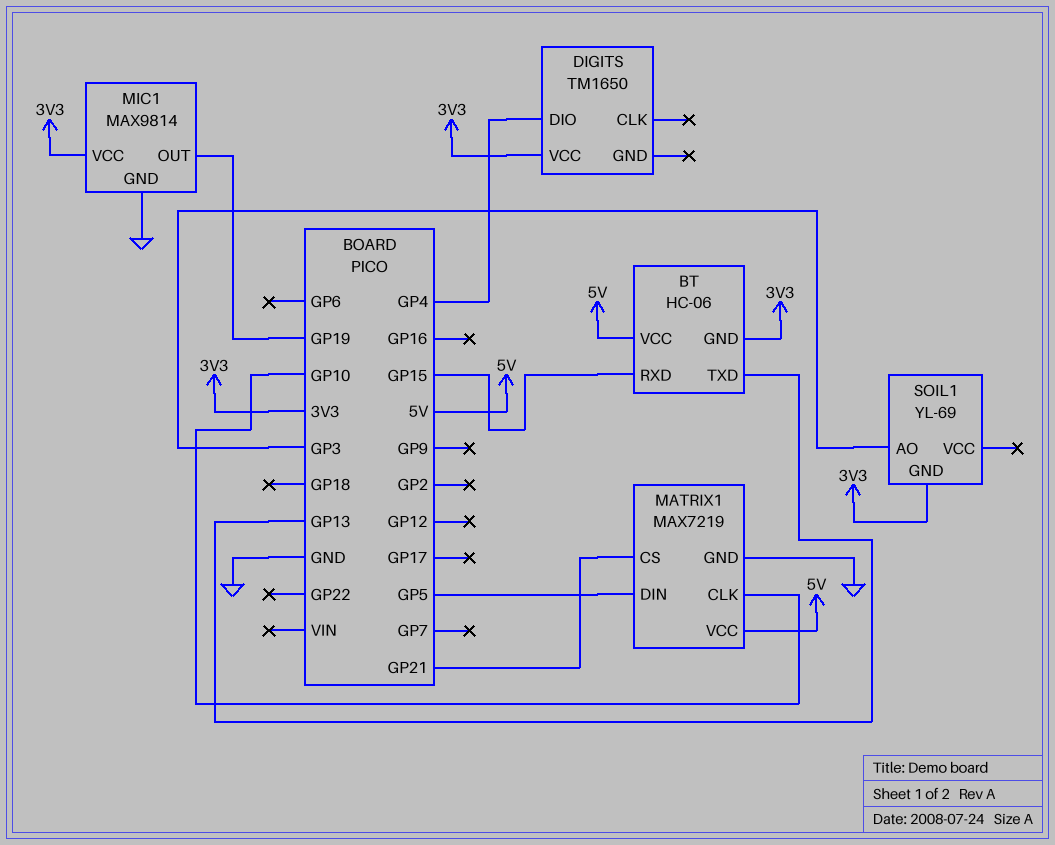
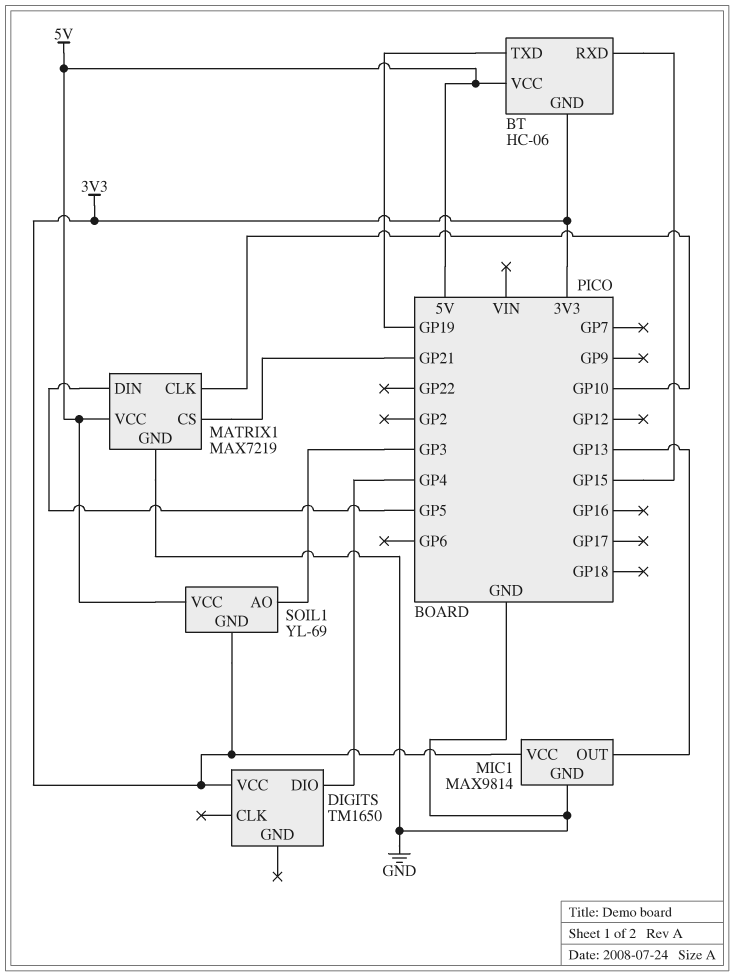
BT pin TXD: GP13 -> GP19
MIC1 pin OUT: GP19 -> GP13
SOIL1 pin VCC: none -> 5V

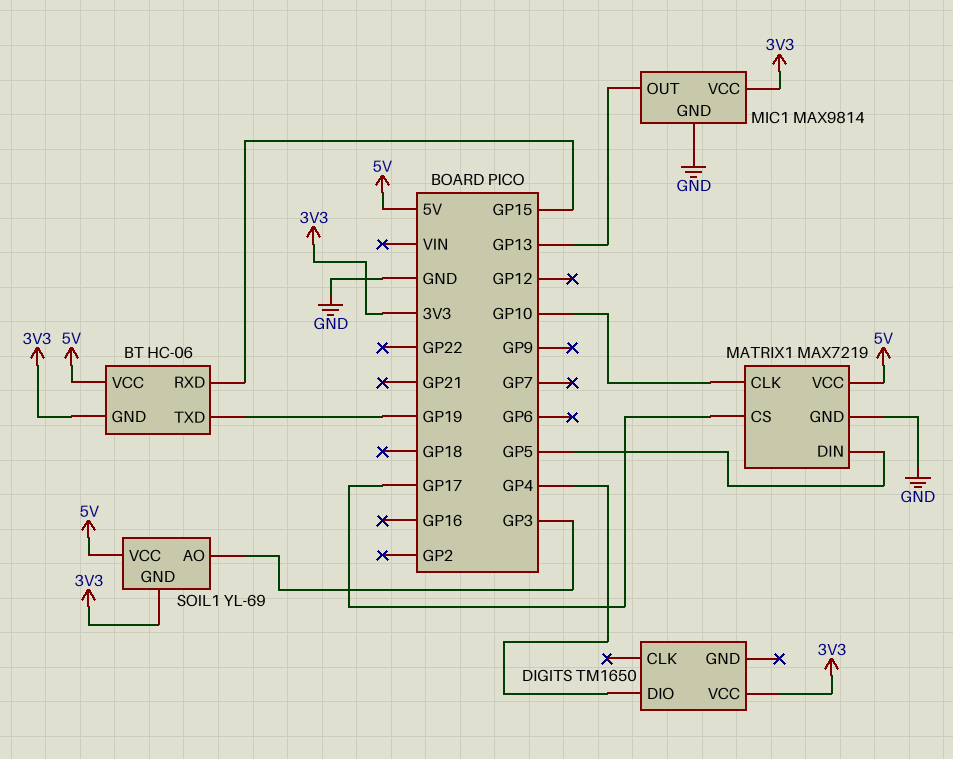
MATRIX1 pin CS: GP21 -> GP17

